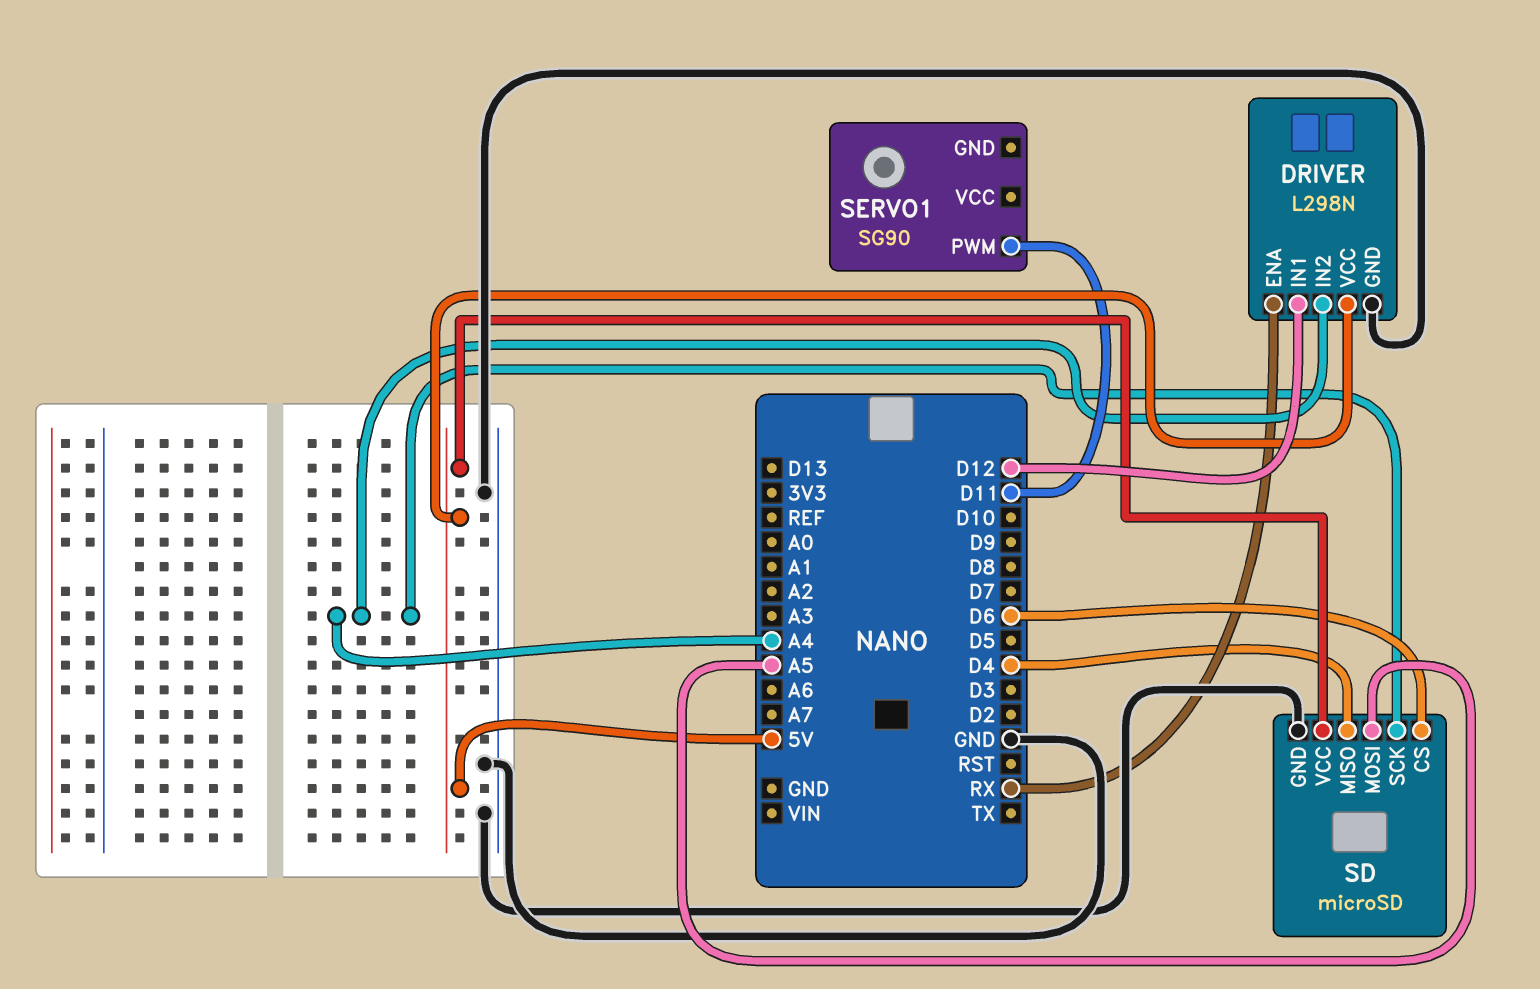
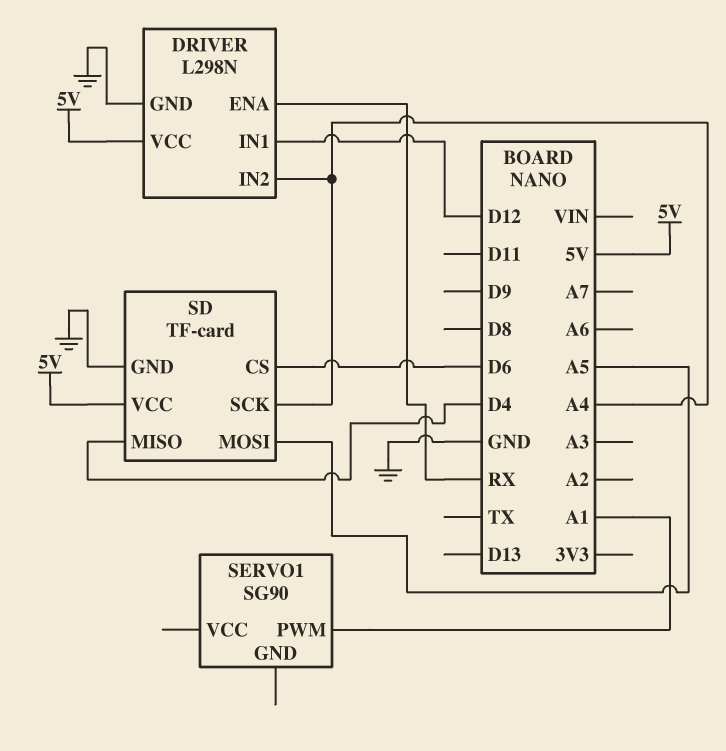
SD: microSD -> TF-card
SERVO1 pin PWM: D11 -> A1

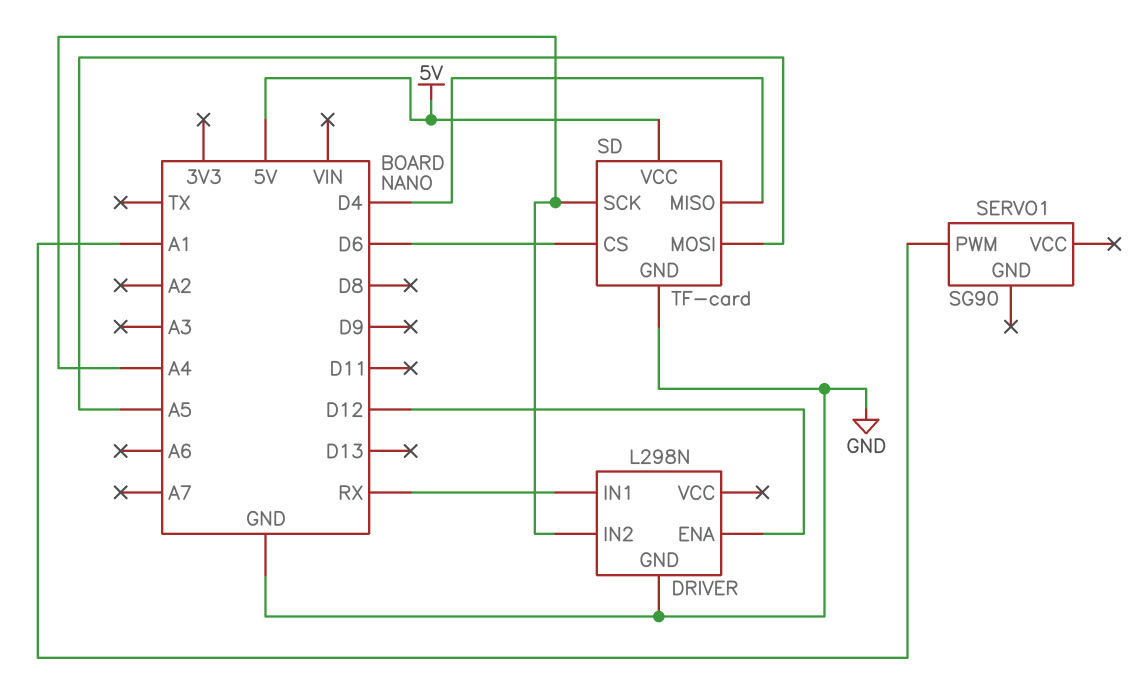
DRIVER pin ENA: RX -> D12
DRIVER pin IN1: D12 -> RX
DRIVER pin VCC: 5V -> none

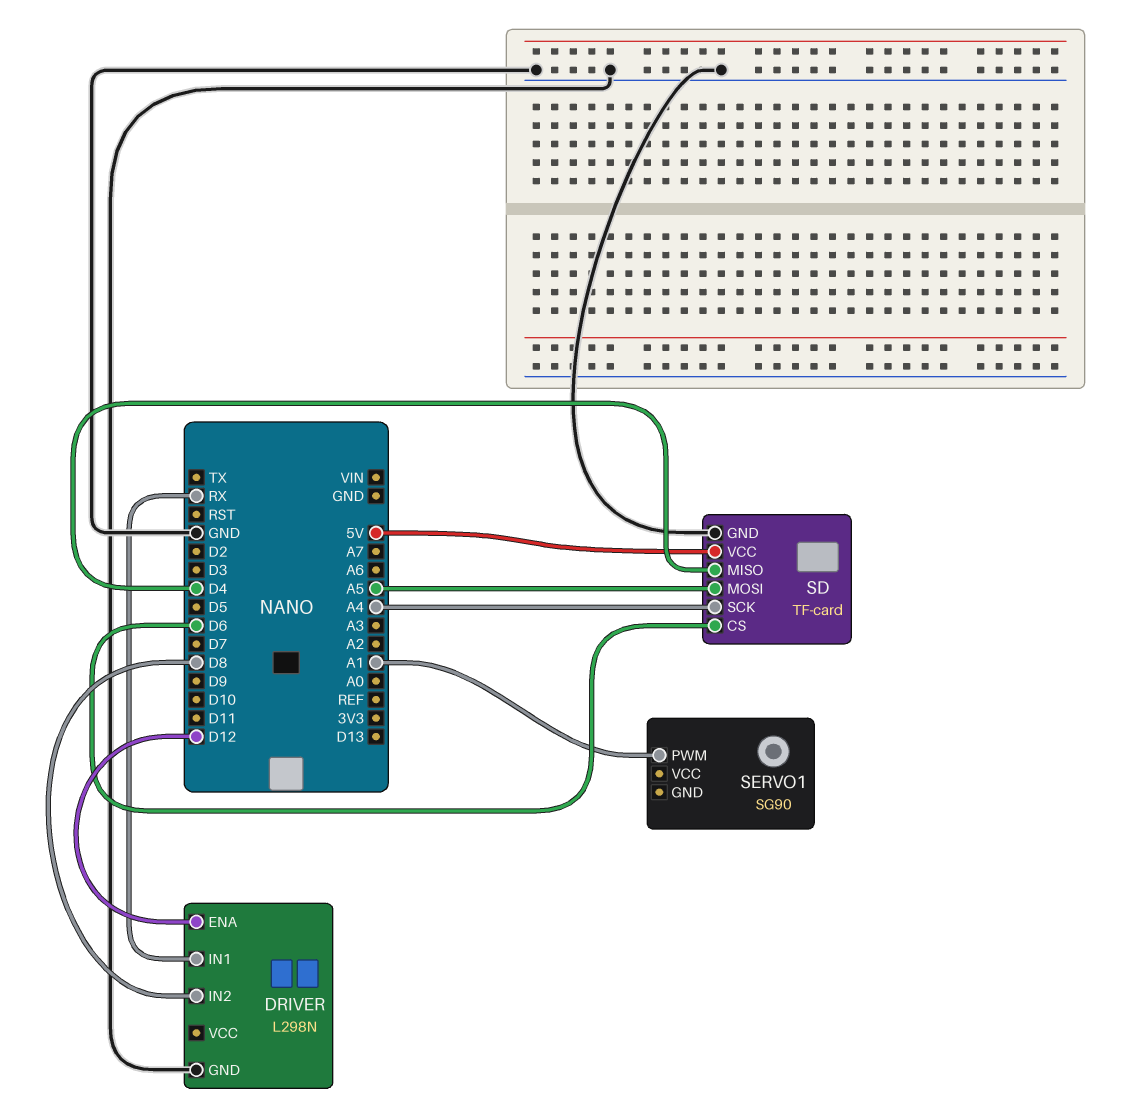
DRIVER pin IN2: A4 -> D8

